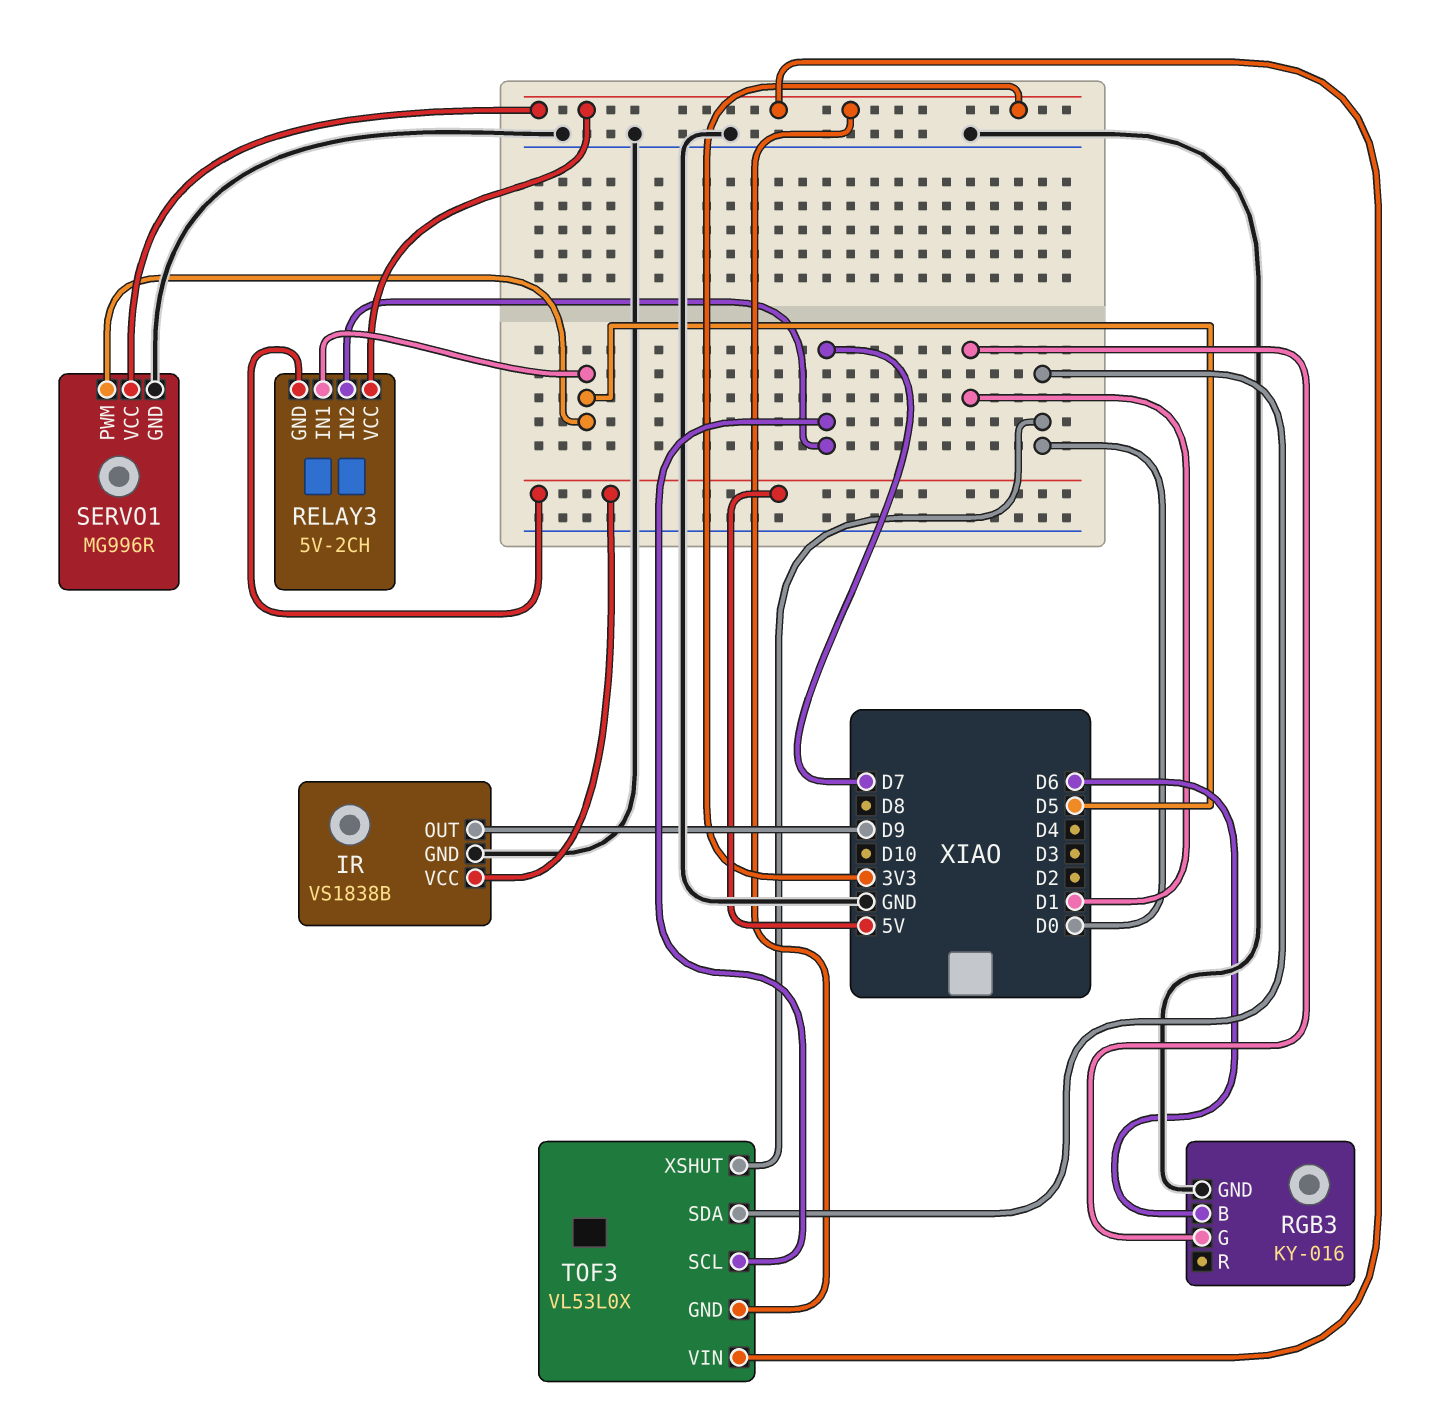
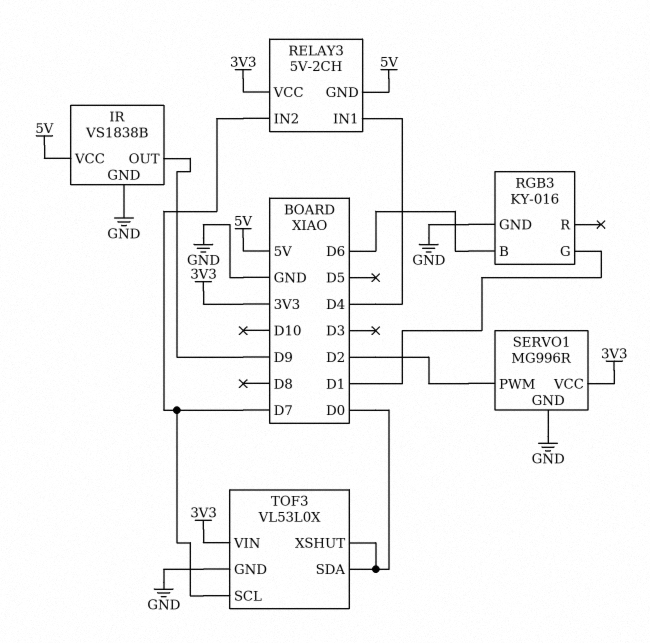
RELAY3 pin IN1: D5 -> D4
SERVO1 pin PWM: D5 -> D2
TOF3 pin GND: 3V3 -> GND

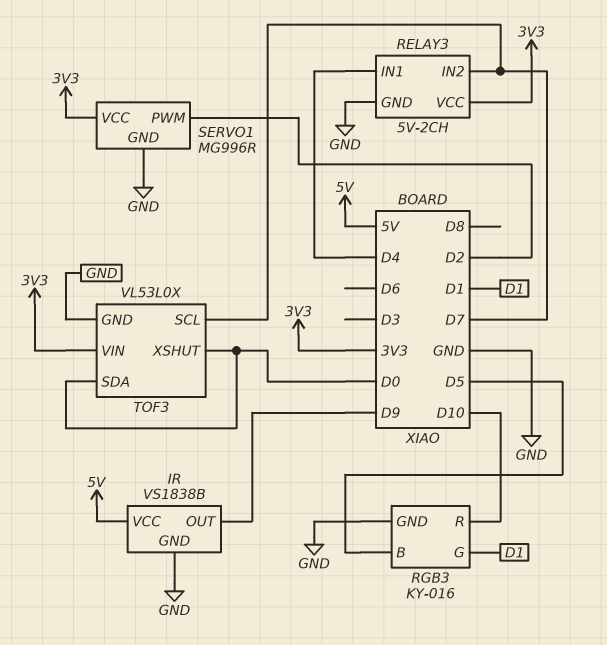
RELAY3 pin GND: 5V -> GND
RGB3 pin B: D6 -> D5
RGB3 pin R: none -> D10

